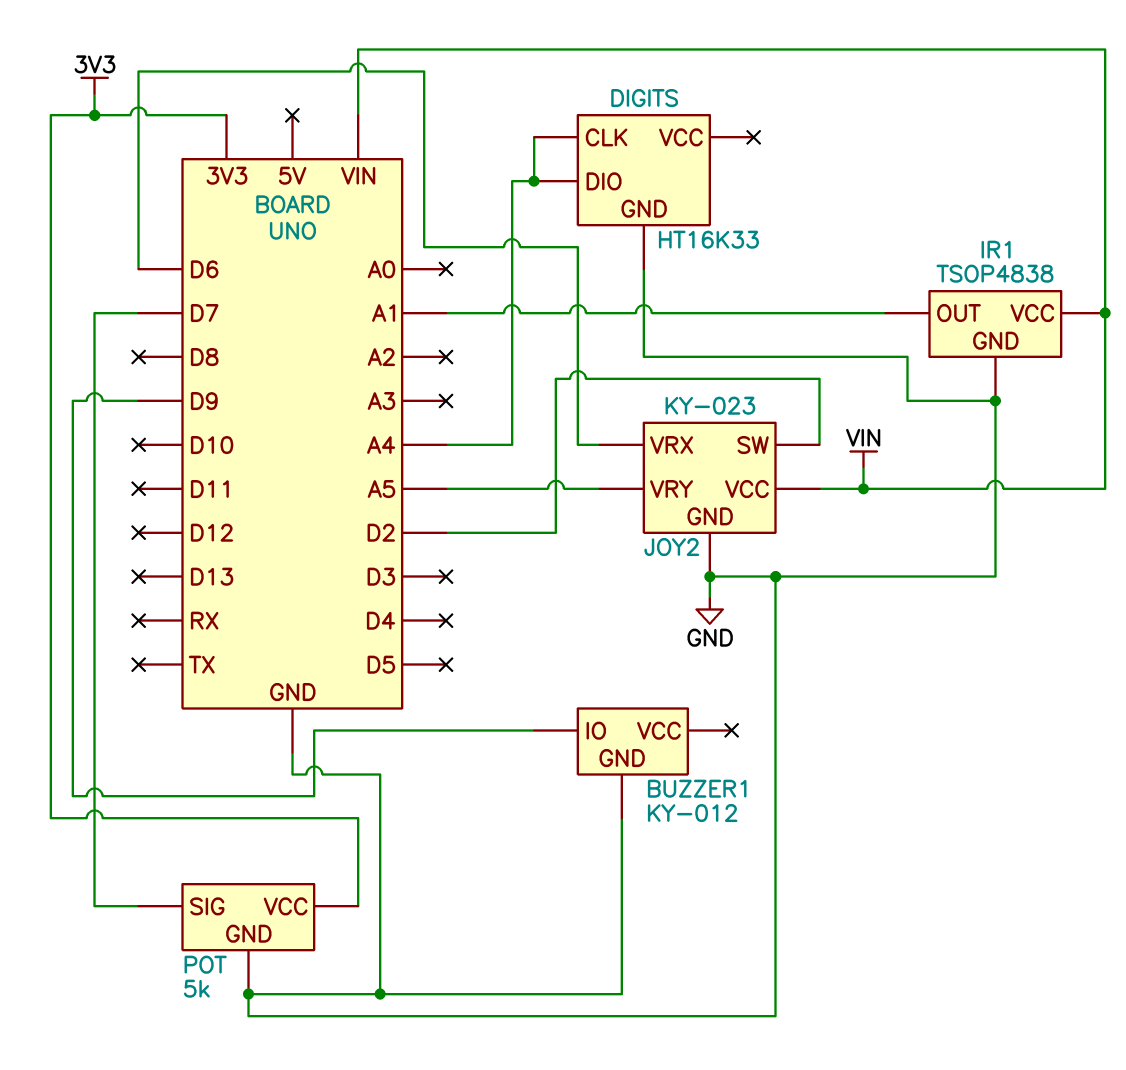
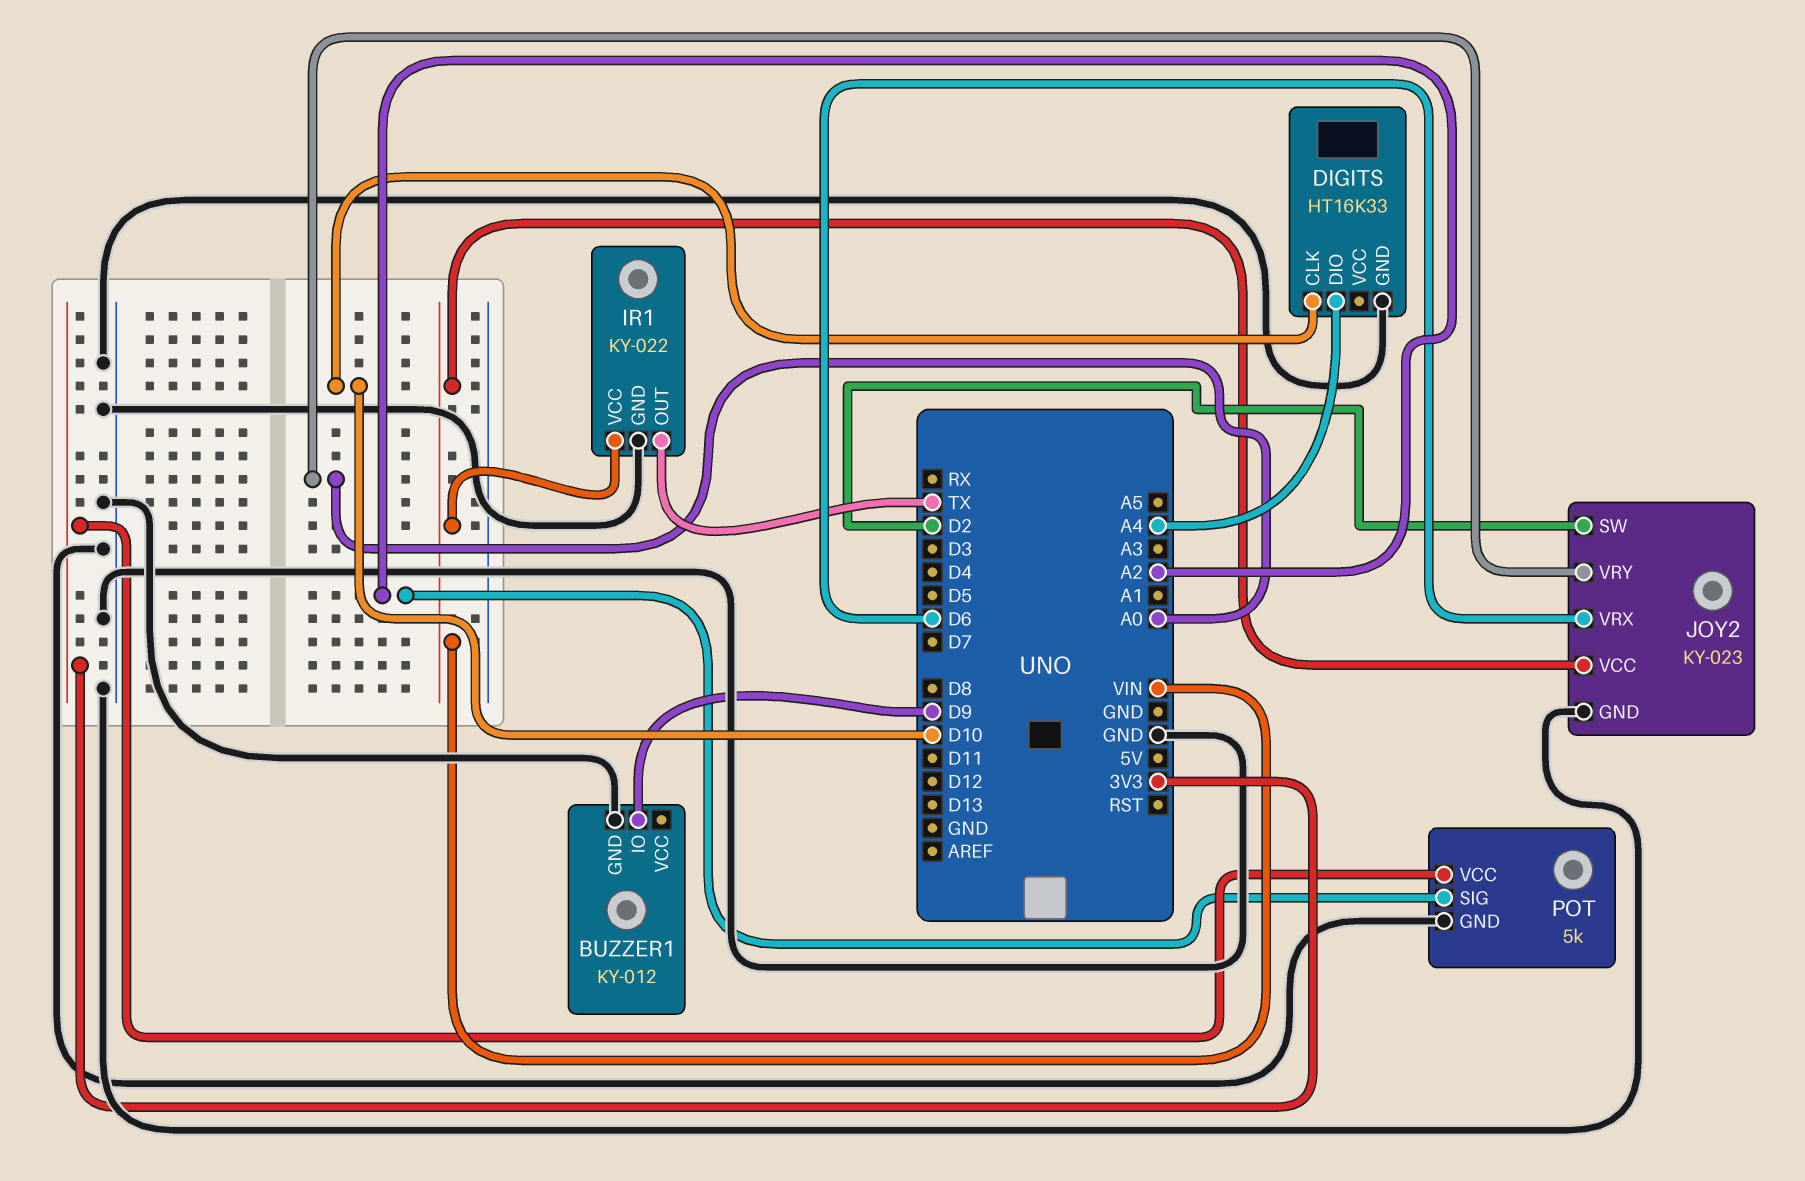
DIGITS pin CLK: A4 -> D10
IR1: TSOP4838 -> KY-022
IR1 pin OUT: A1 -> TX
JOY2 pin VRY: A5 -> A0
POT pin SIG: D7 -> A2

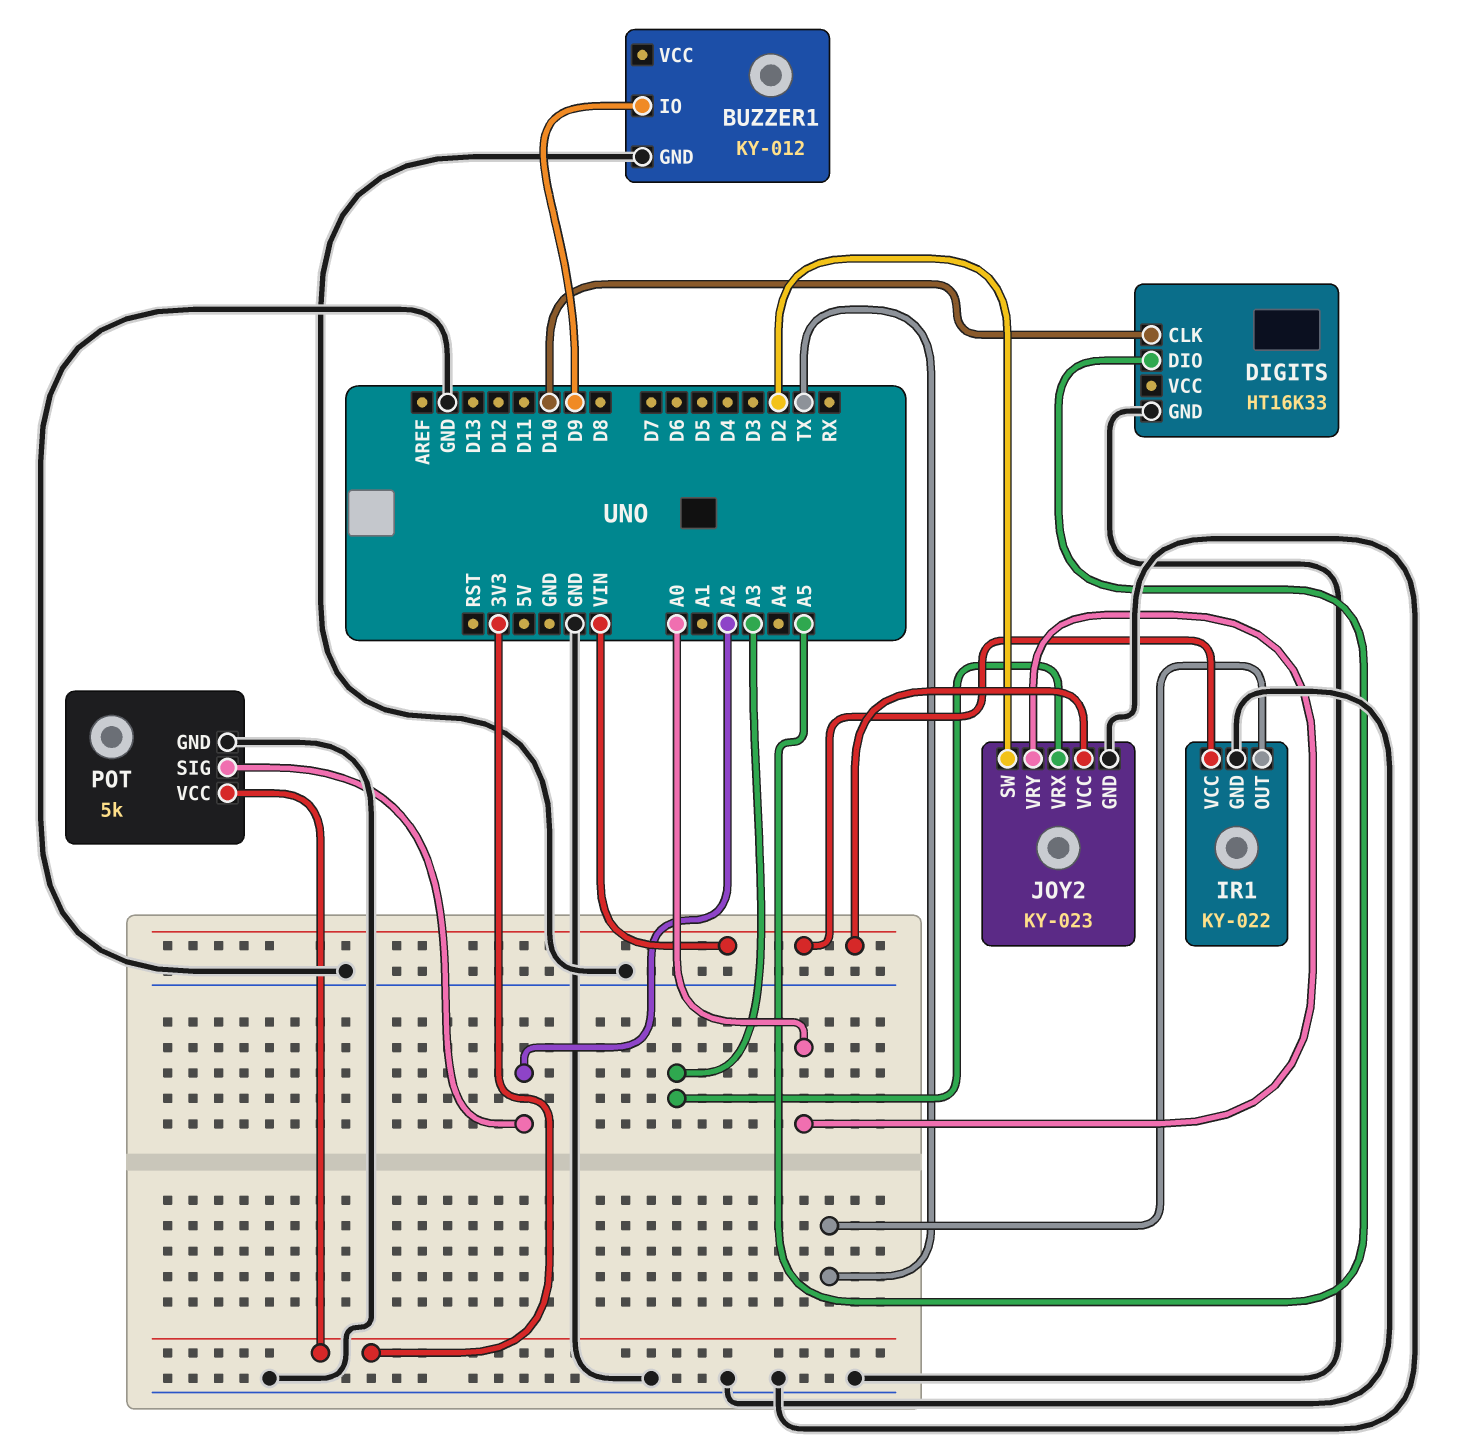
DIGITS pin DIO: A4 -> A5
JOY2 pin VRX: D6 -> A3

